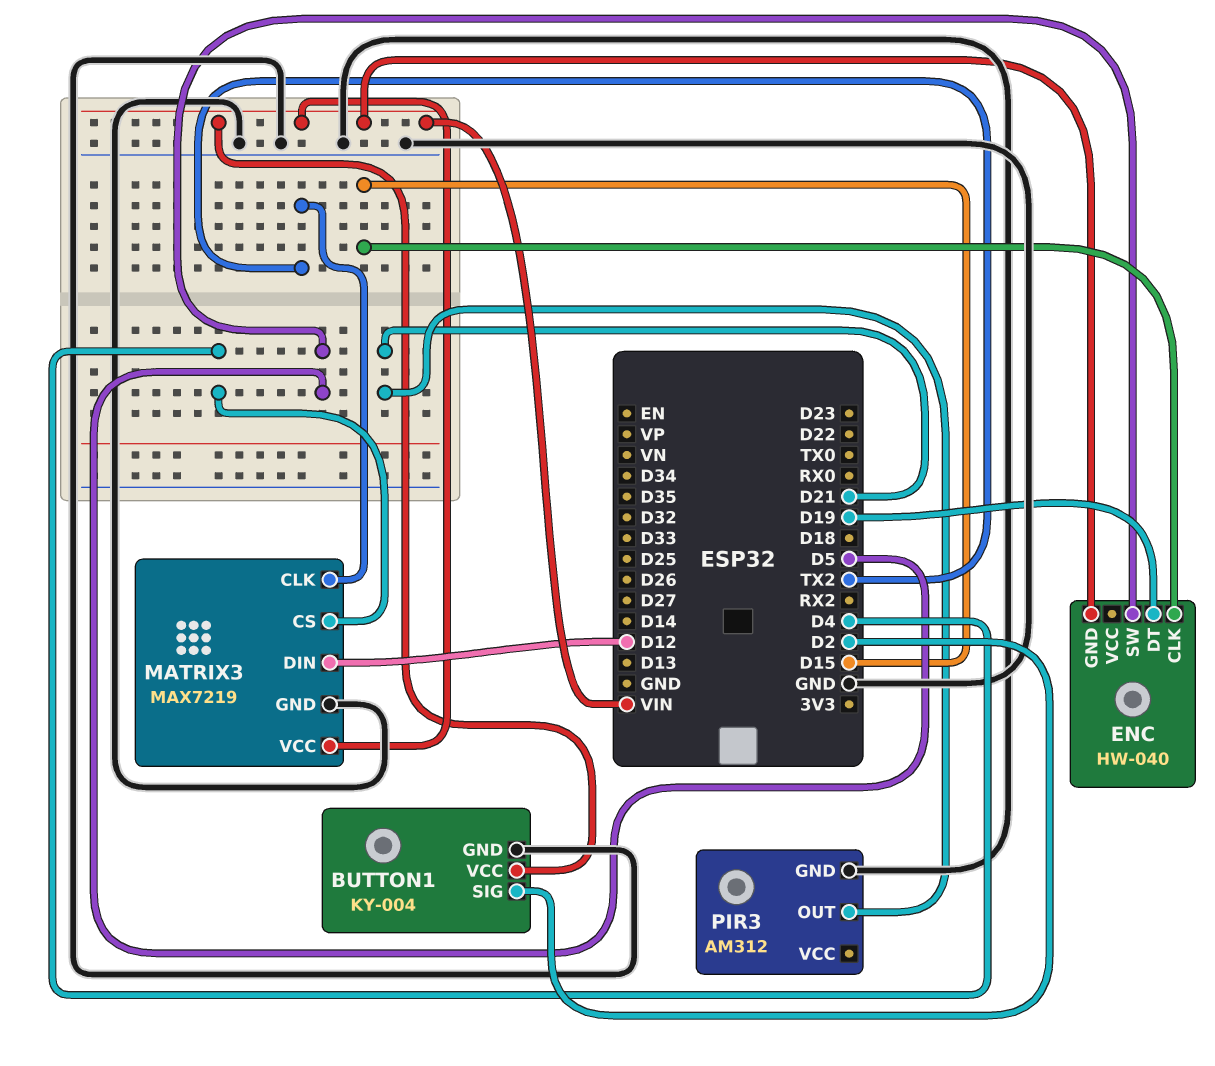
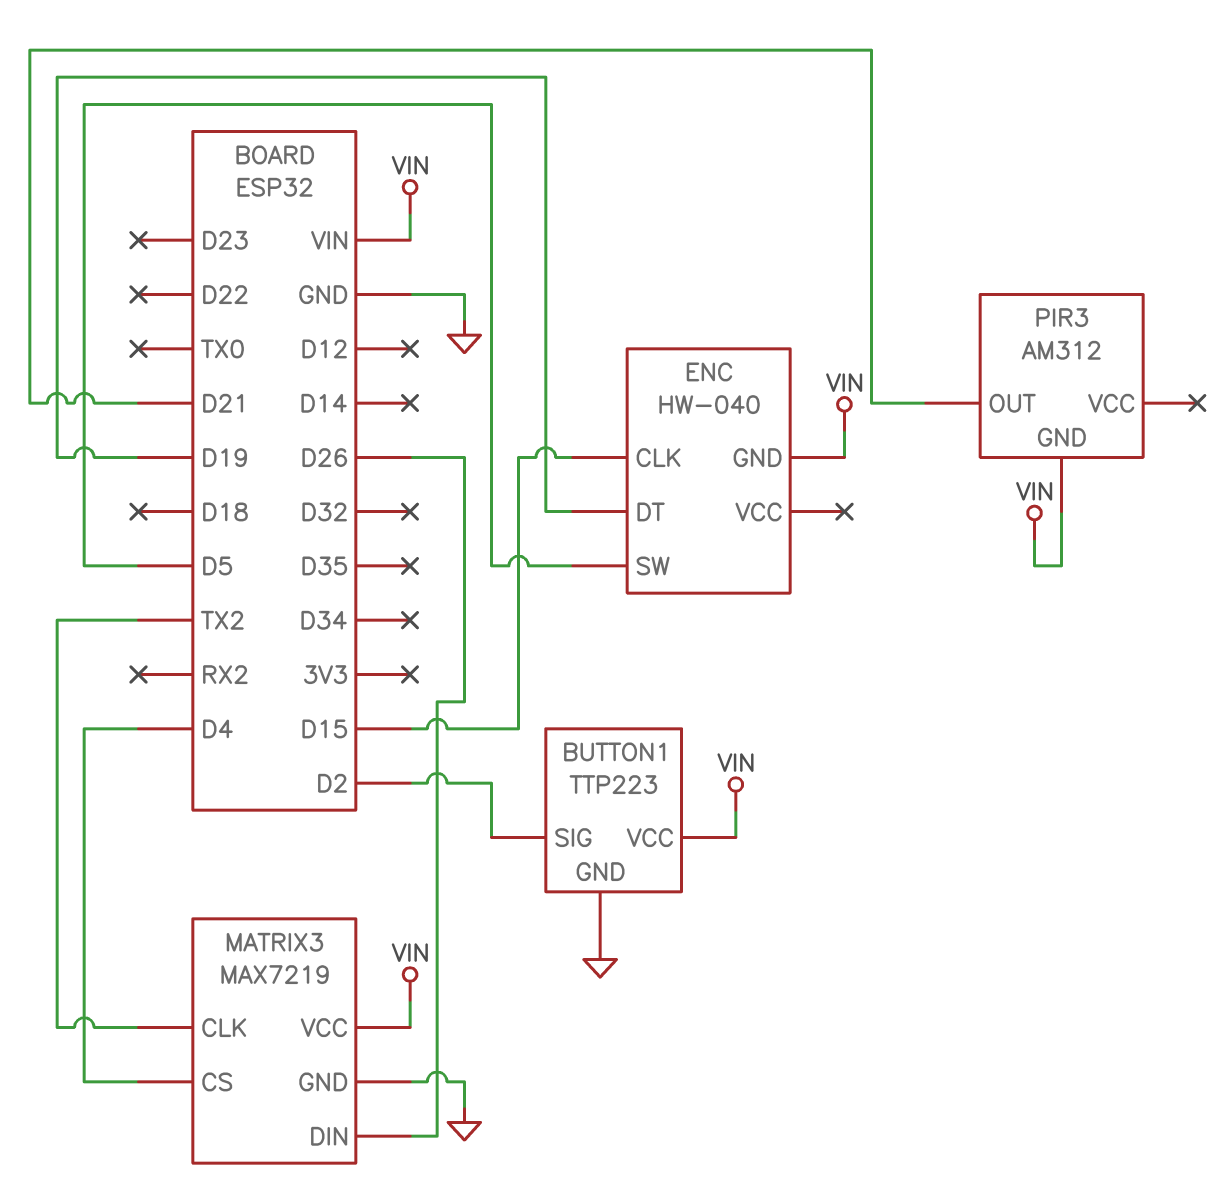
BUTTON1: KY-004 -> TTP223
MATRIX3 pin DIN: D12 -> D26
PIR3 pin GND: GND -> VIN

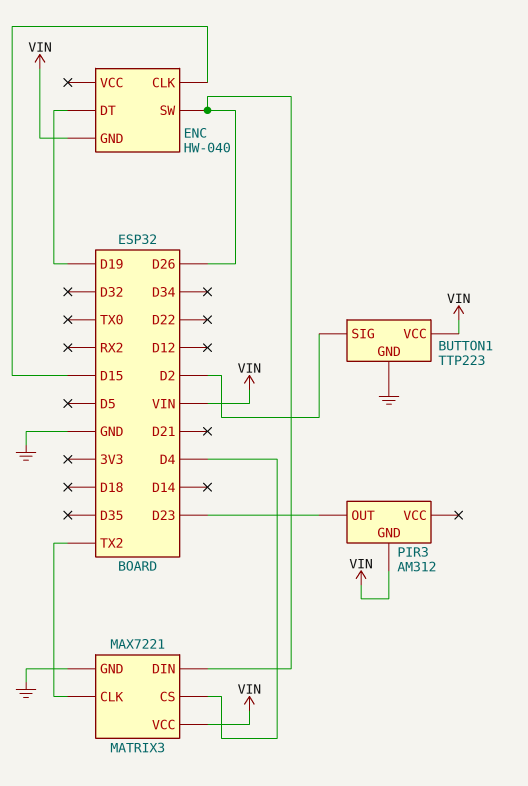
ENC pin SW: D5 -> D26
MATRIX3: MAX7219 -> MAX7221
PIR3 pin OUT: D21 -> D23

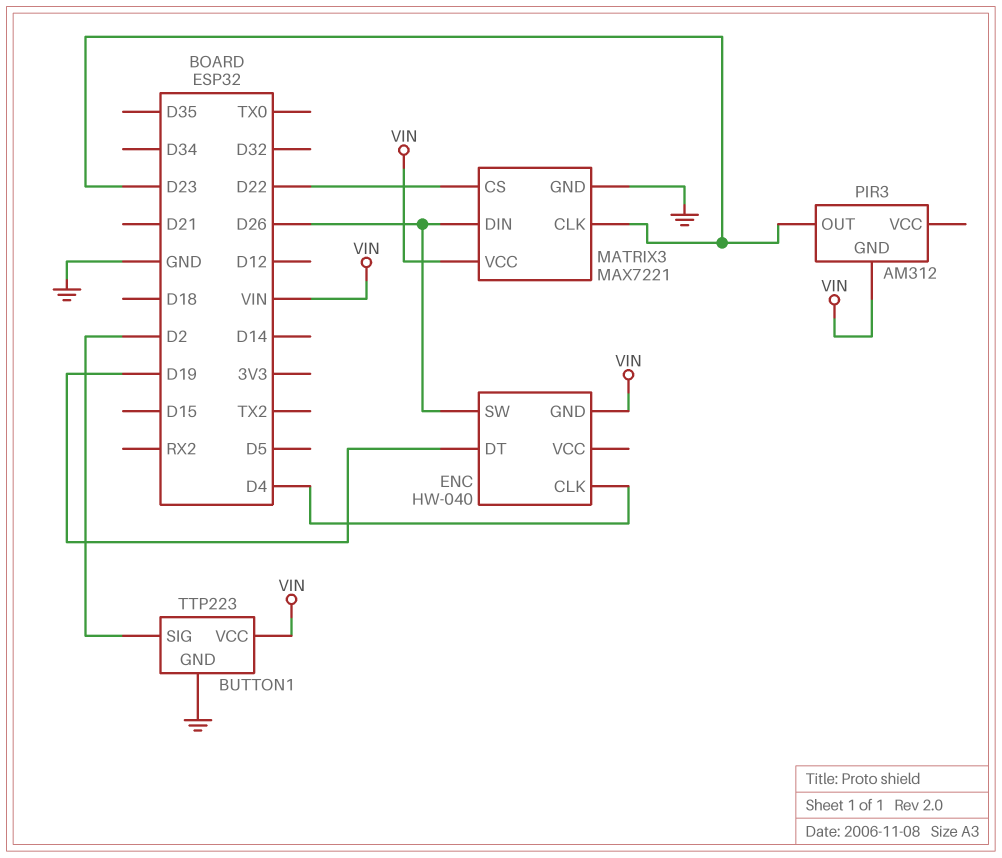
ENC pin CLK: D15 -> D4
MATRIX3 pin CLK: TX2 -> D23
MATRIX3 pin CS: D4 -> D22

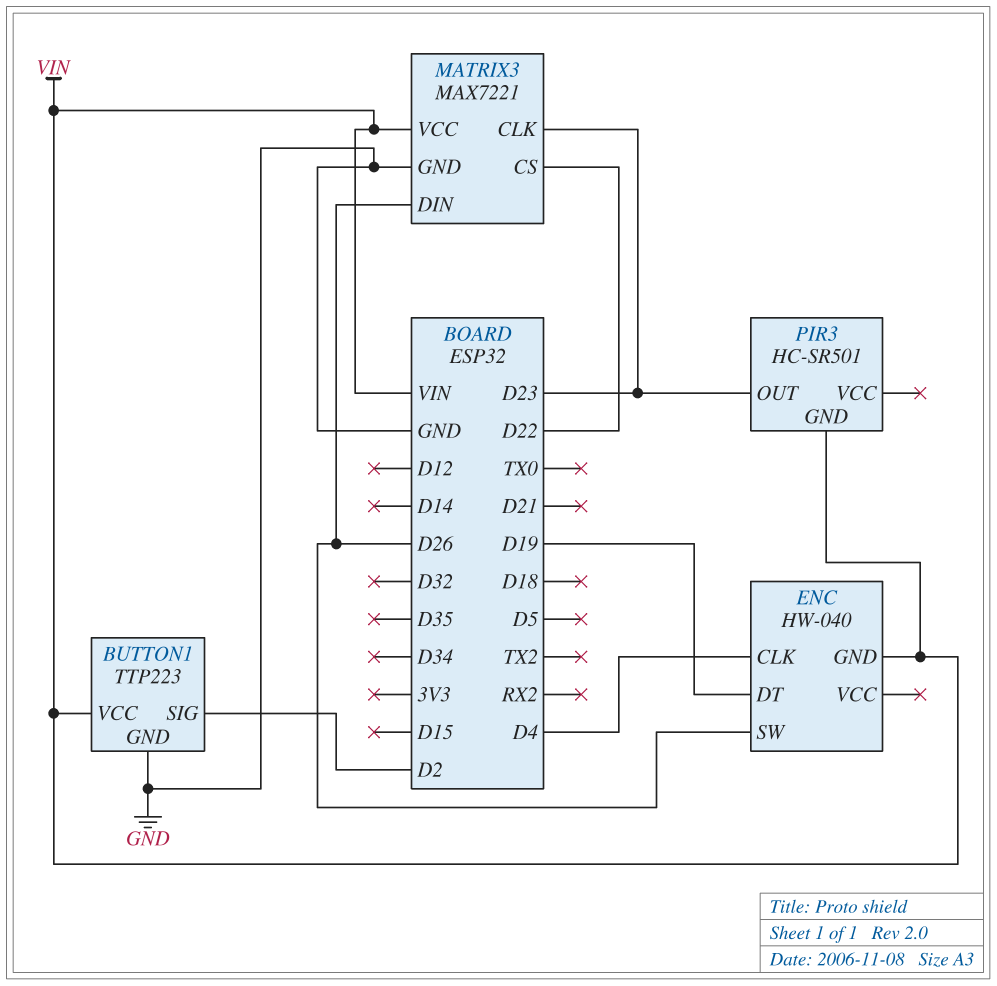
PIR3: AM312 -> HC-SR501

